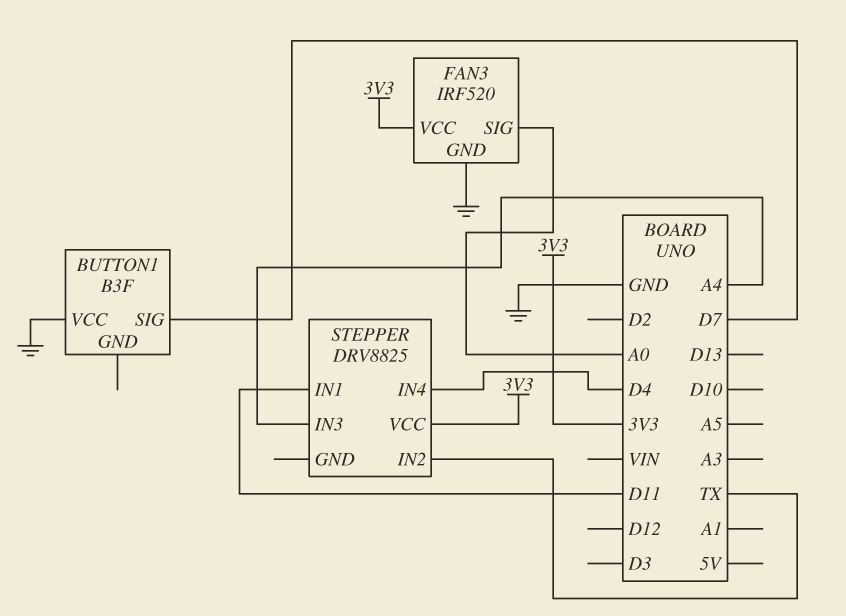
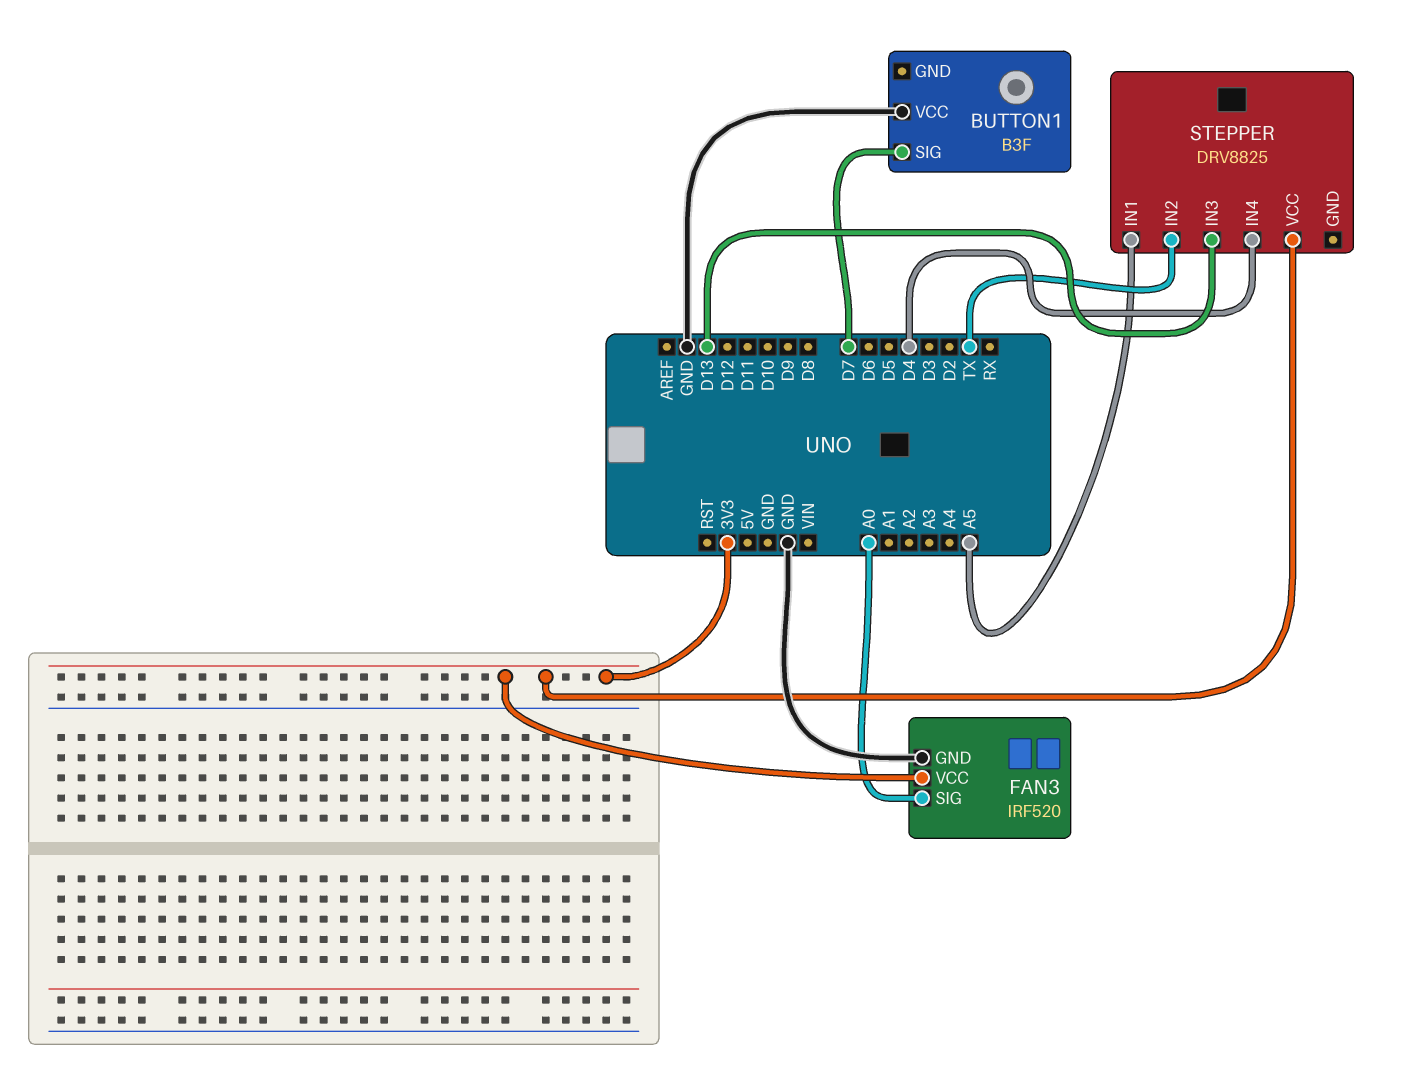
STEPPER pin IN1: D11 -> A5
STEPPER pin IN3: A4 -> D13

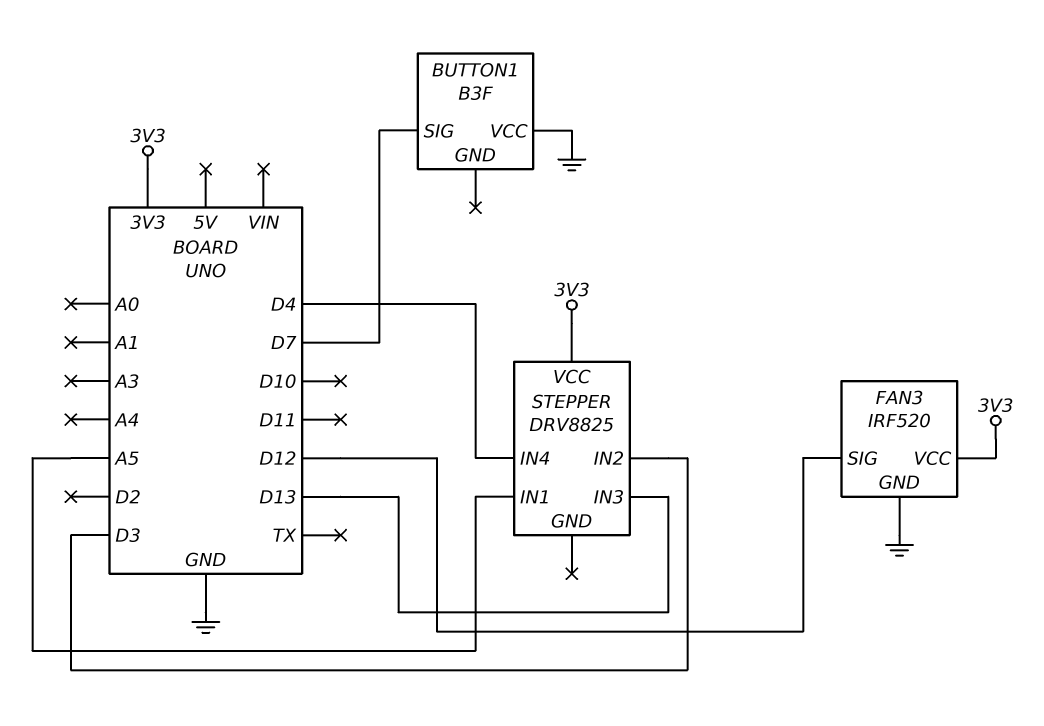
FAN3 pin SIG: A0 -> D12
STEPPER pin IN2: TX -> D3

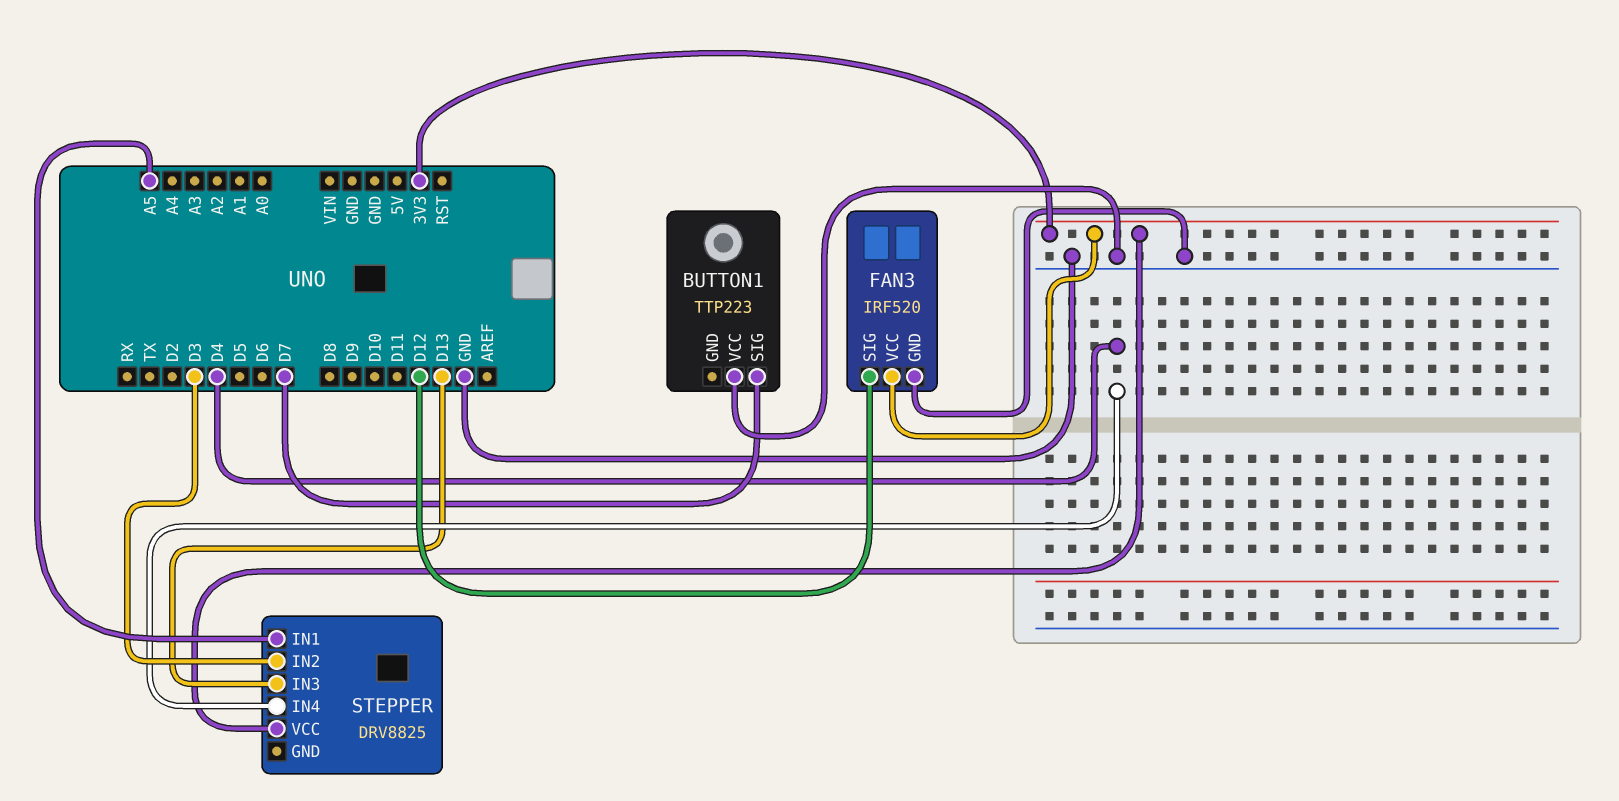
BUTTON1: B3F -> TTP223

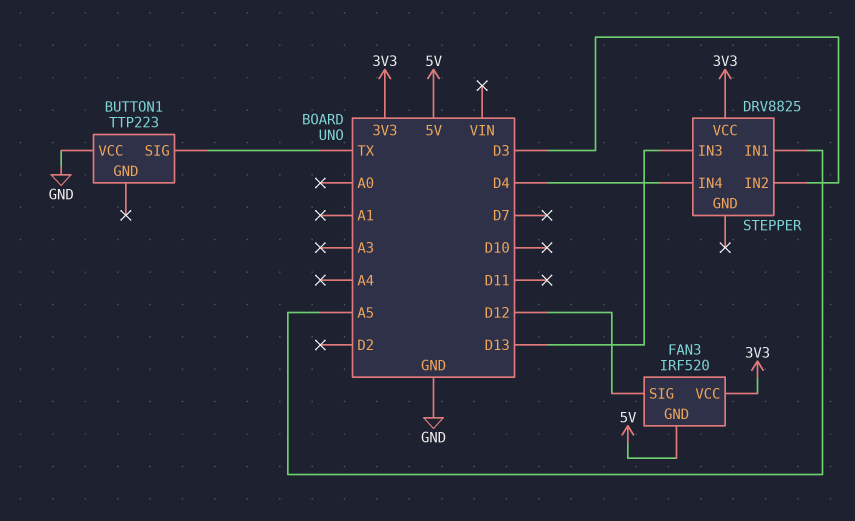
BUTTON1 pin SIG: D7 -> TX
FAN3 pin GND: GND -> 5V

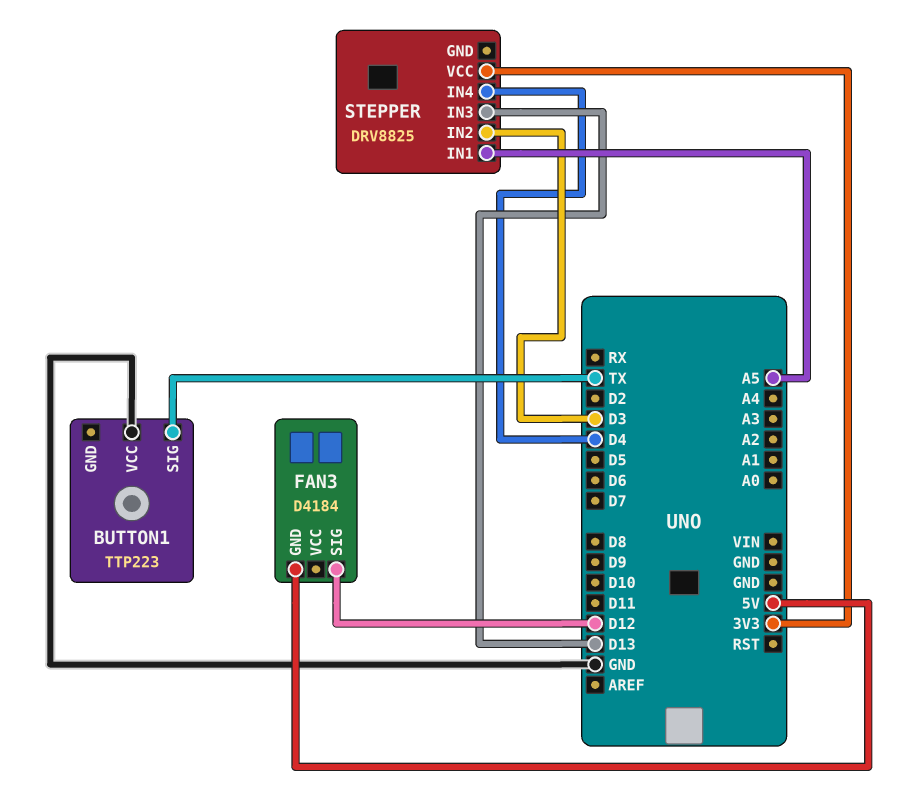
FAN3: IRF520 -> D4184
FAN3 pin VCC: 3V3 -> none

